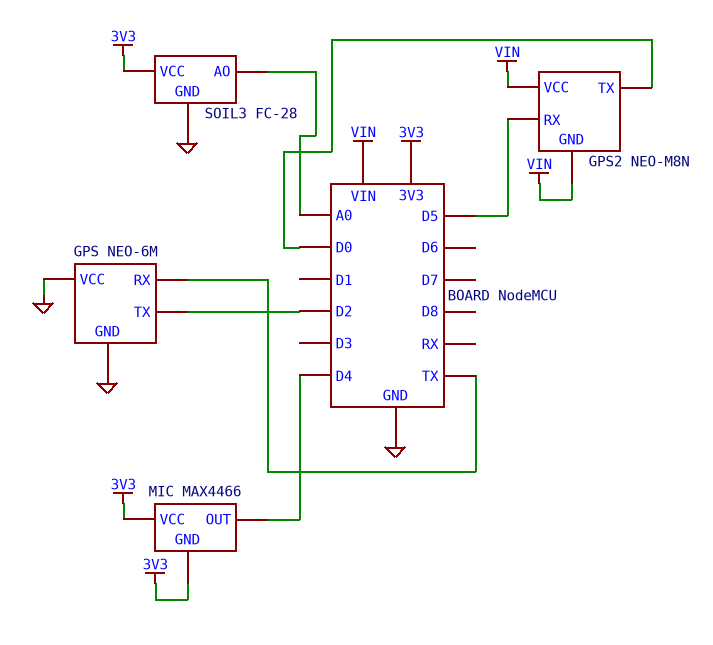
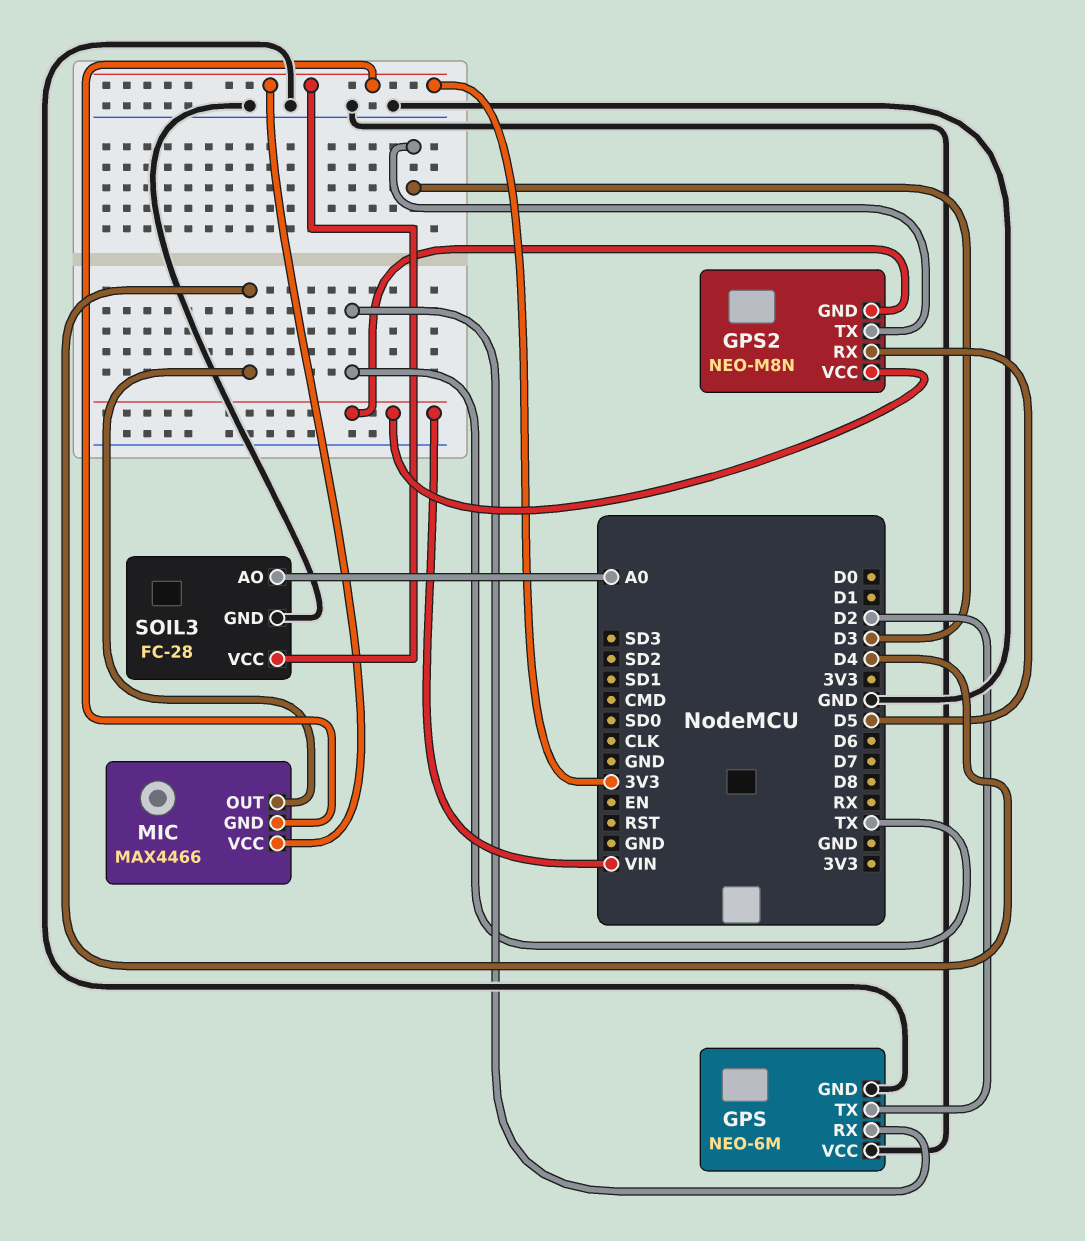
GPS2 pin TX: D0 -> D3

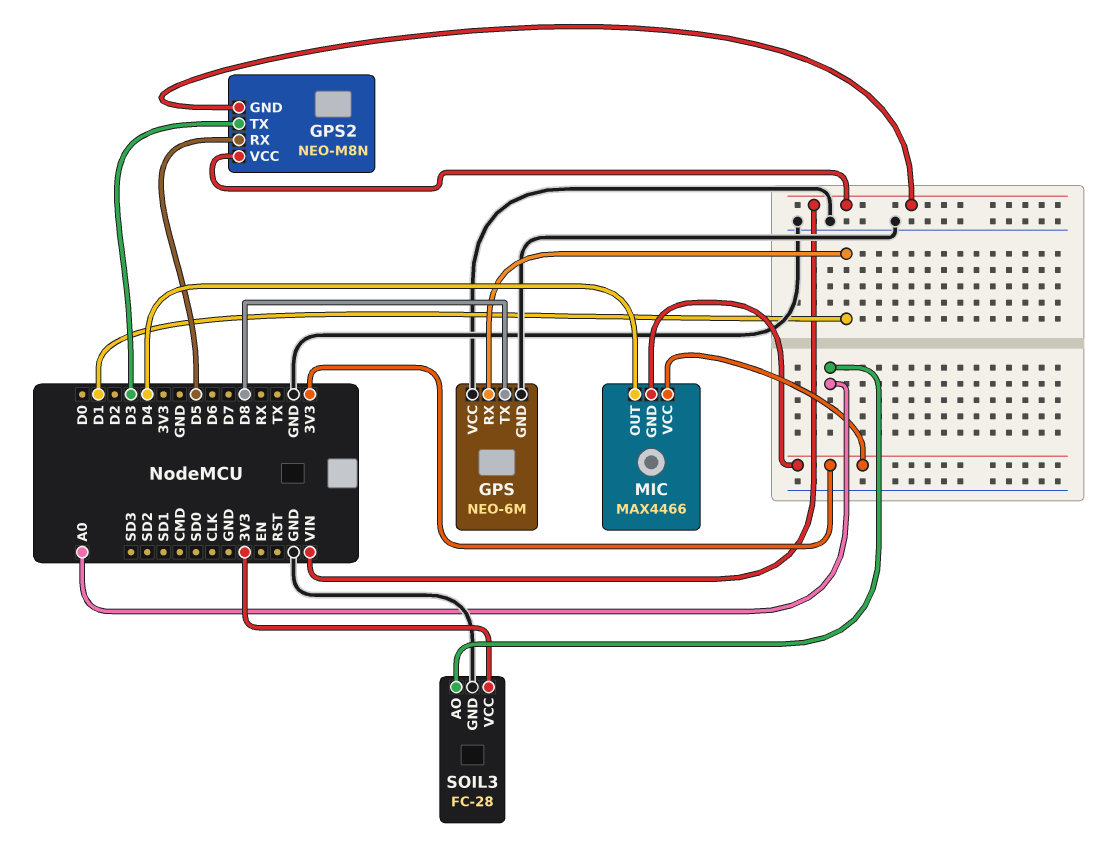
GPS pin RX: TX -> D1
GPS pin TX: D2 -> D8

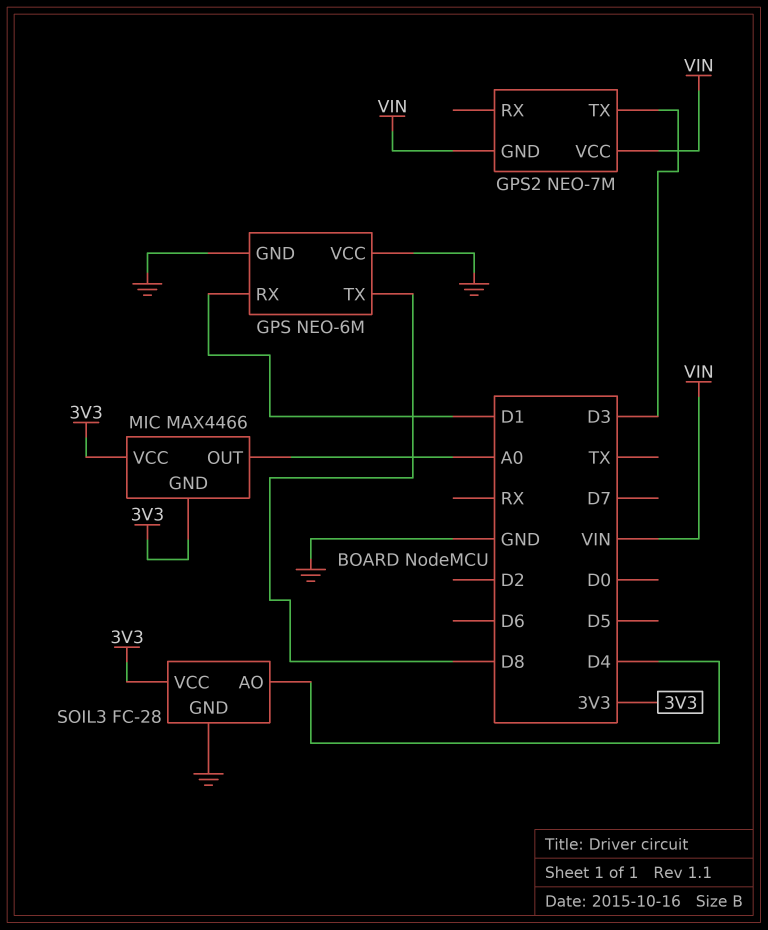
GPS2: NEO-M8N -> NEO-7M
GPS2 pin RX: D5 -> none
MIC pin OUT: D4 -> A0
SOIL3 pin AO: A0 -> D4

